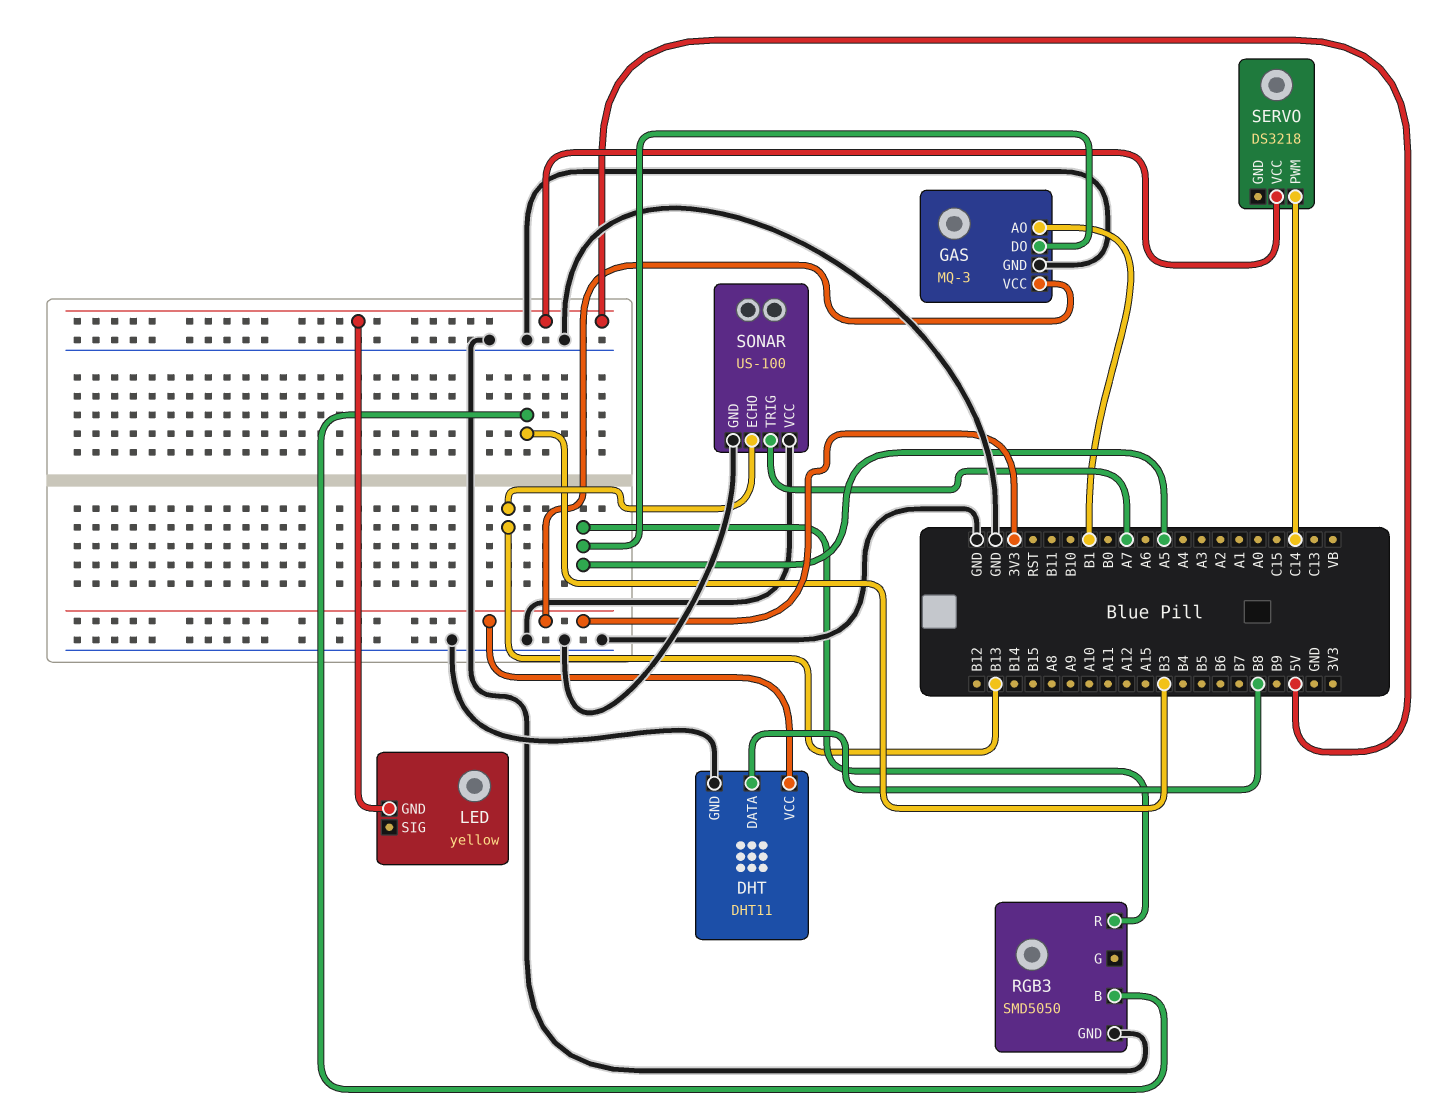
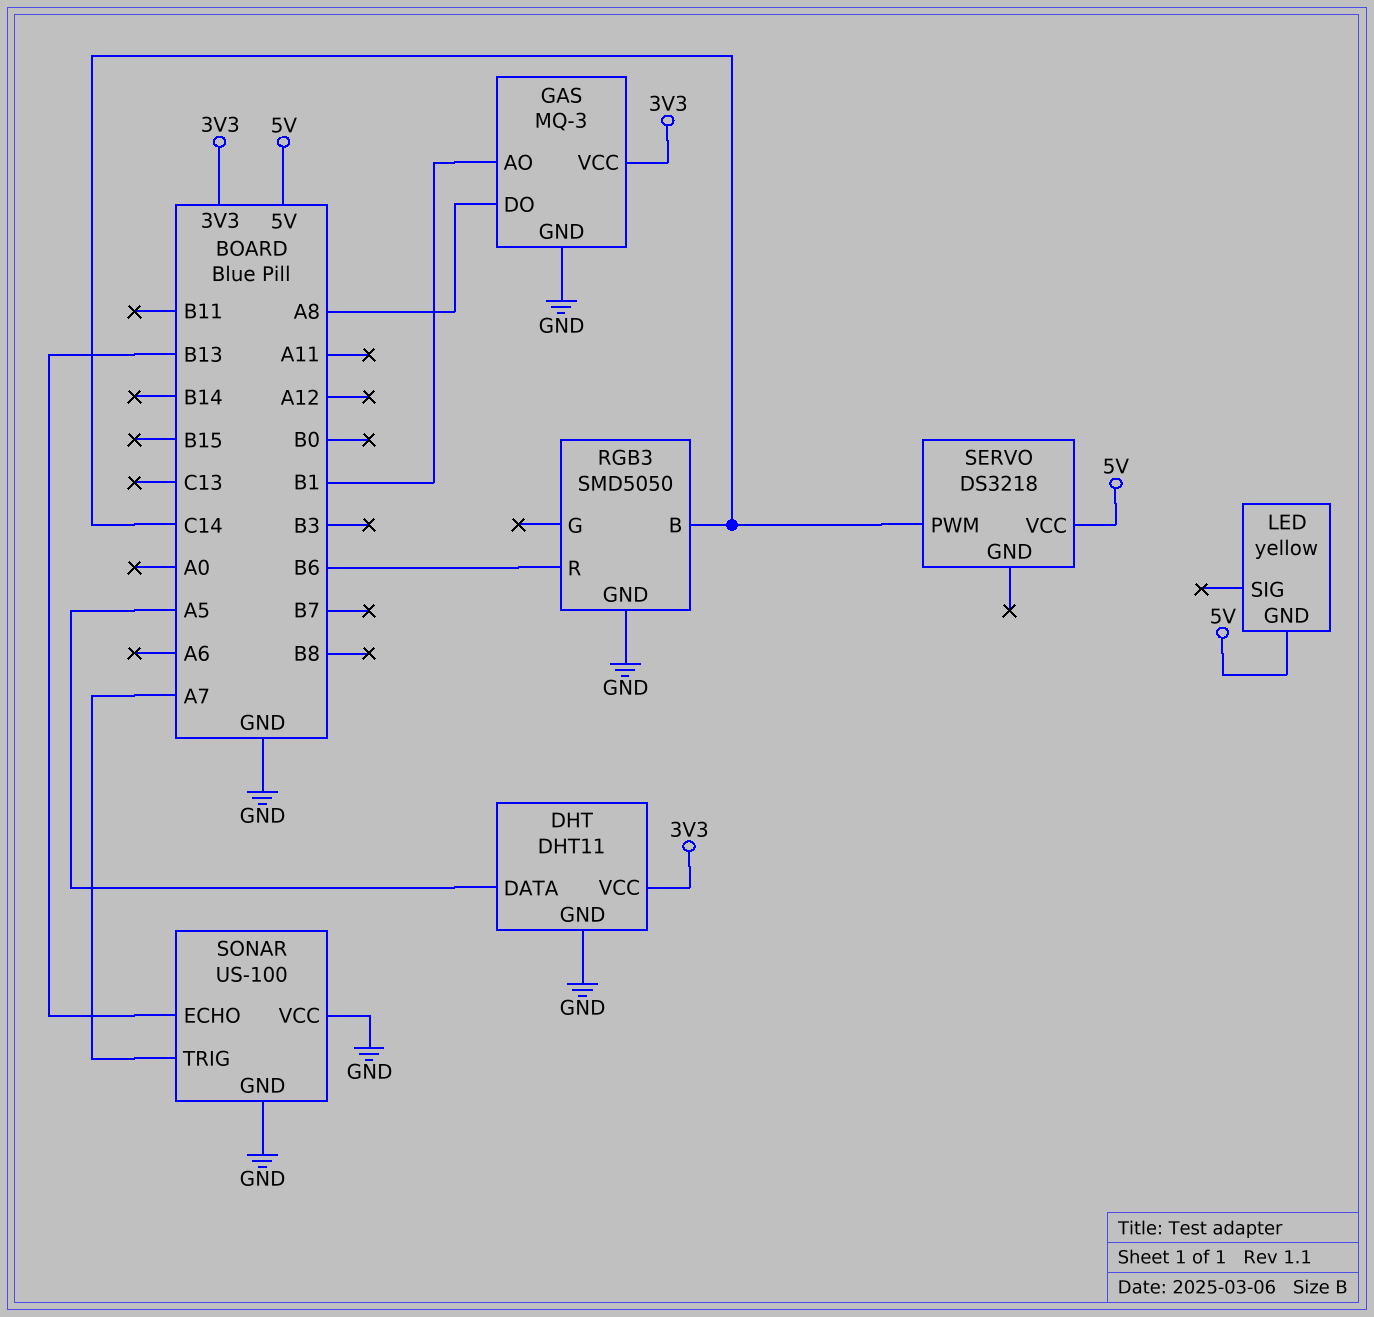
DHT pin DATA: B8 -> A5
GAS pin DO: A5 -> A8
RGB3 pin B: B3 -> C14
RGB3 pin R: A5 -> B6

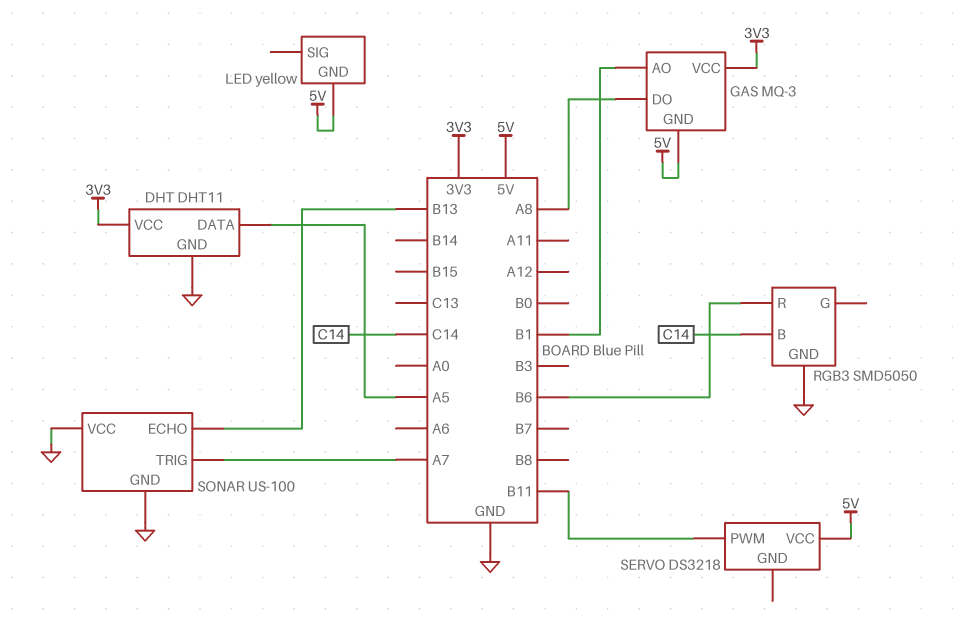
GAS pin GND: GND -> 5V
SERVO pin PWM: C14 -> B11

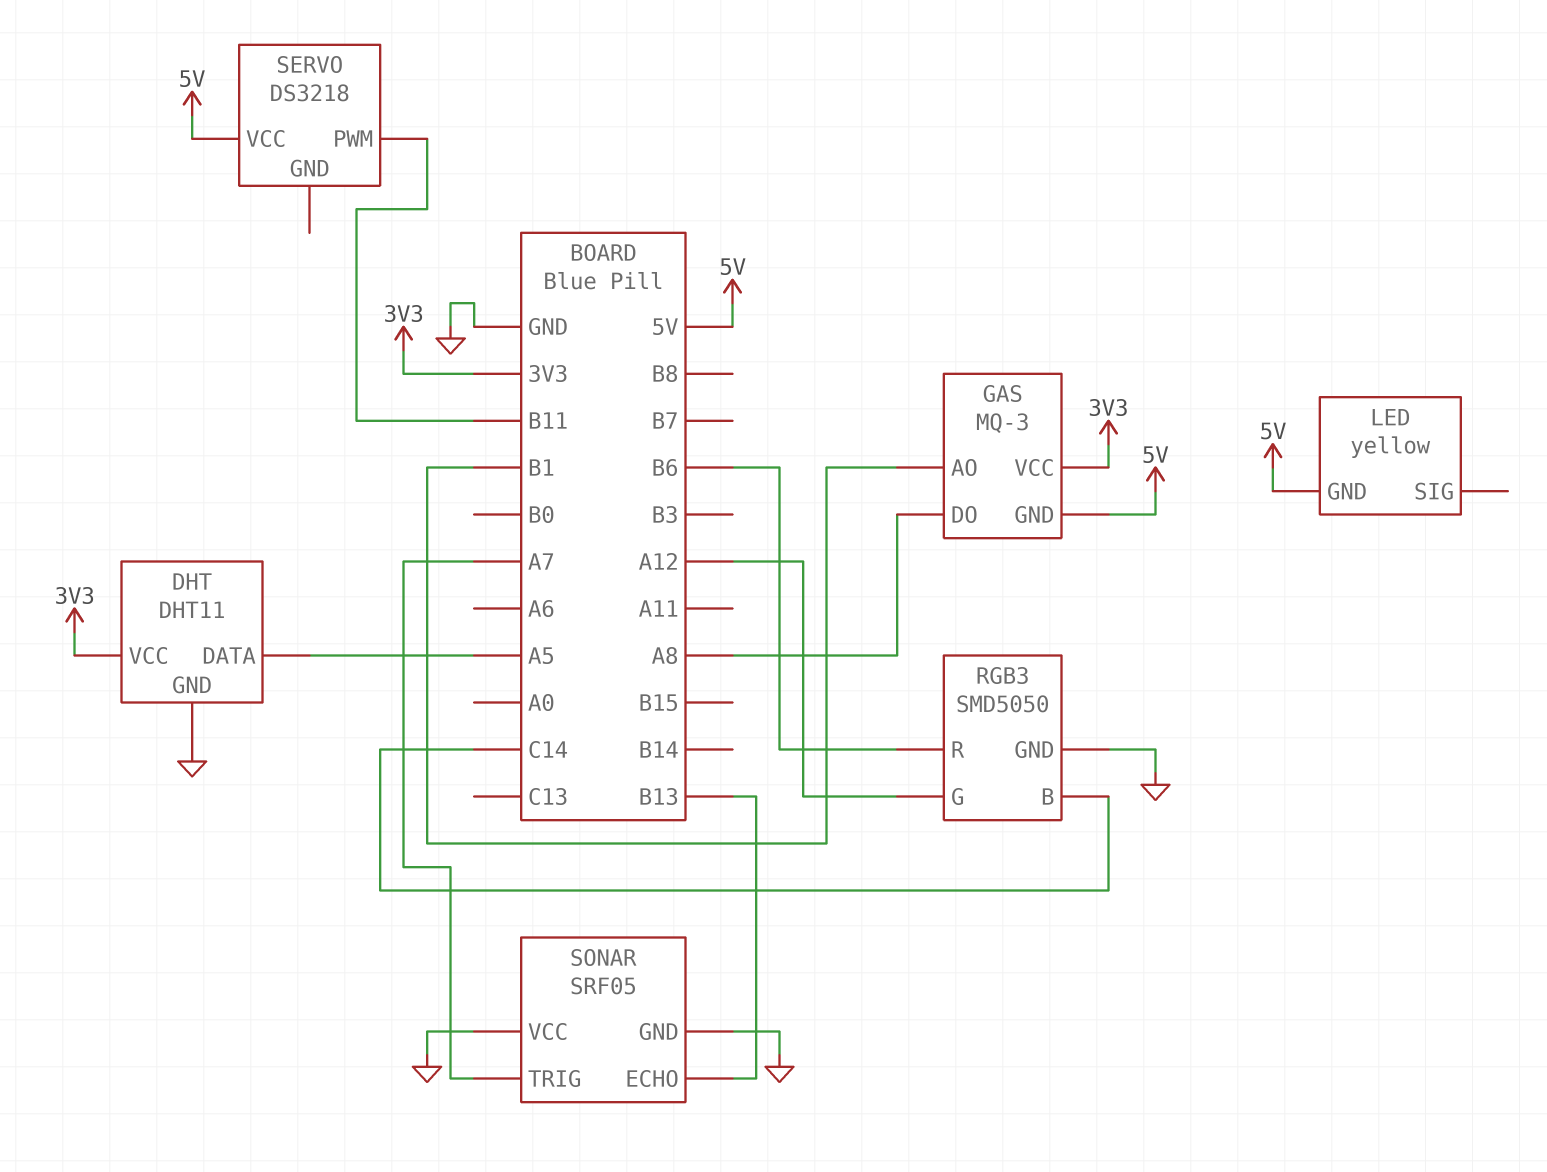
RGB3 pin G: none -> A12
SONAR: US-100 -> SRF05

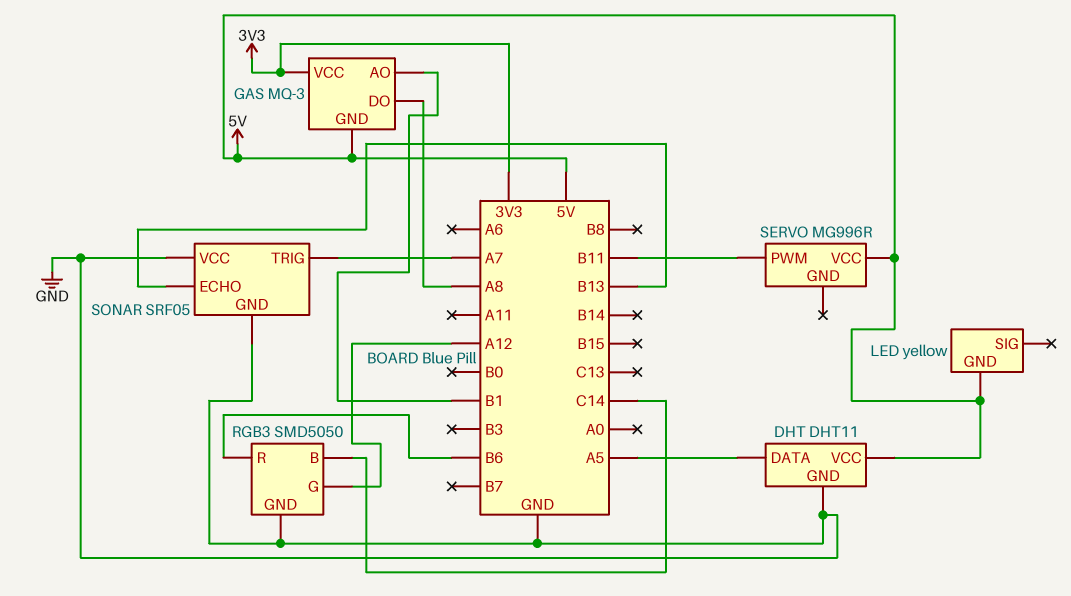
DHT pin VCC: 3V3 -> 5V
SERVO: DS3218 -> MG996R

